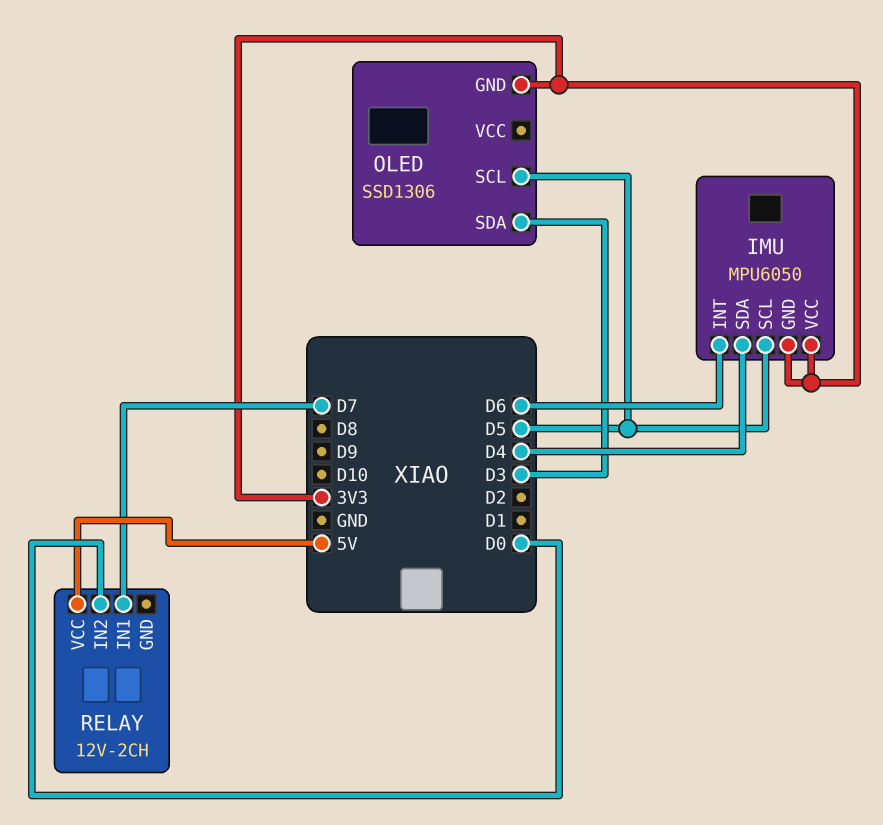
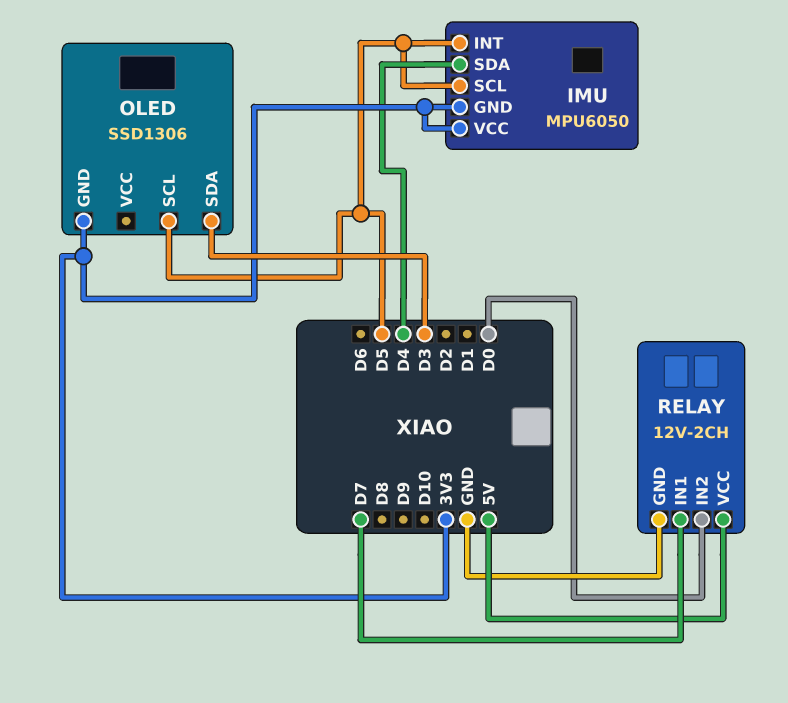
IMU pin INT: D6 -> D5
RELAY pin GND: none -> GND

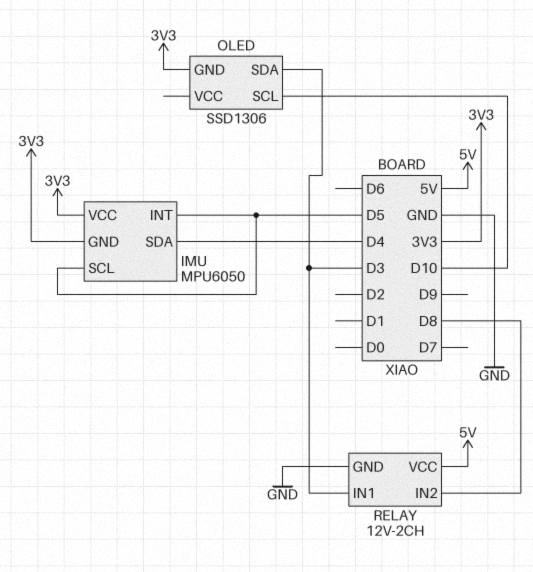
OLED pin SCL: D5 -> D10
RELAY pin IN1: D7 -> D3
RELAY pin IN2: D0 -> D8

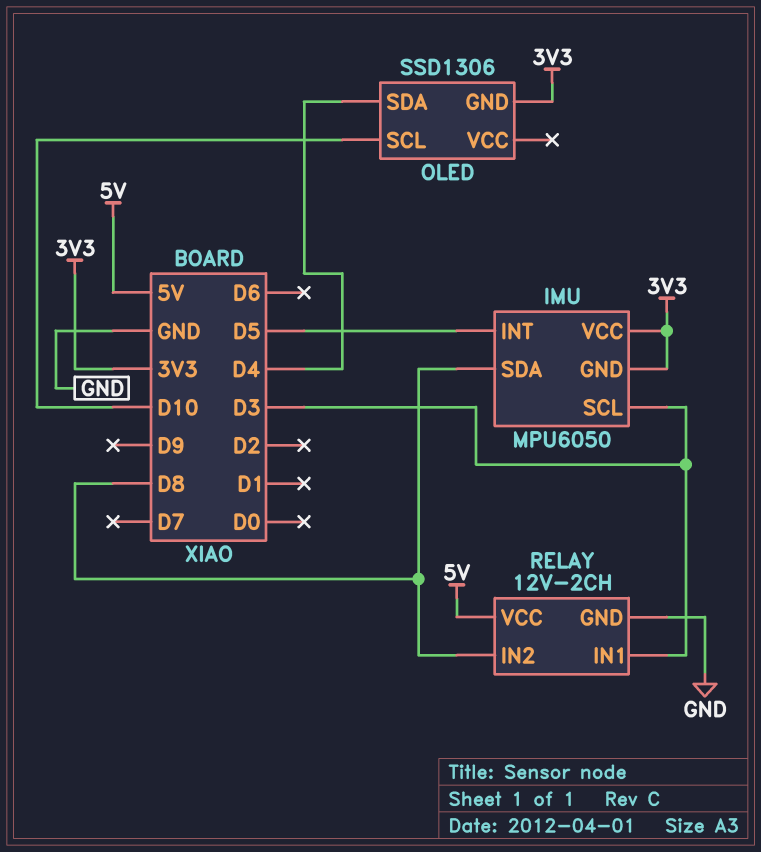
IMU pin SCL: D5 -> D3
IMU pin SDA: D4 -> D8
OLED pin SDA: D3 -> D4

